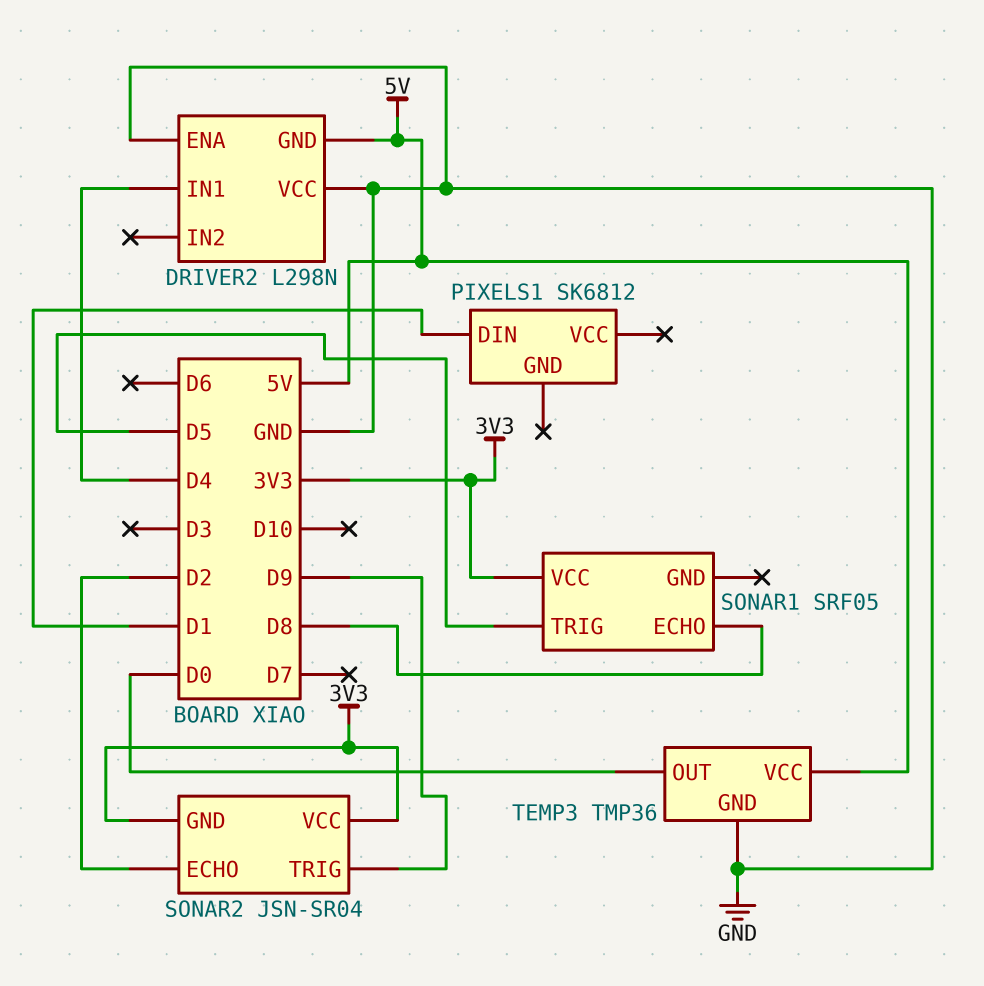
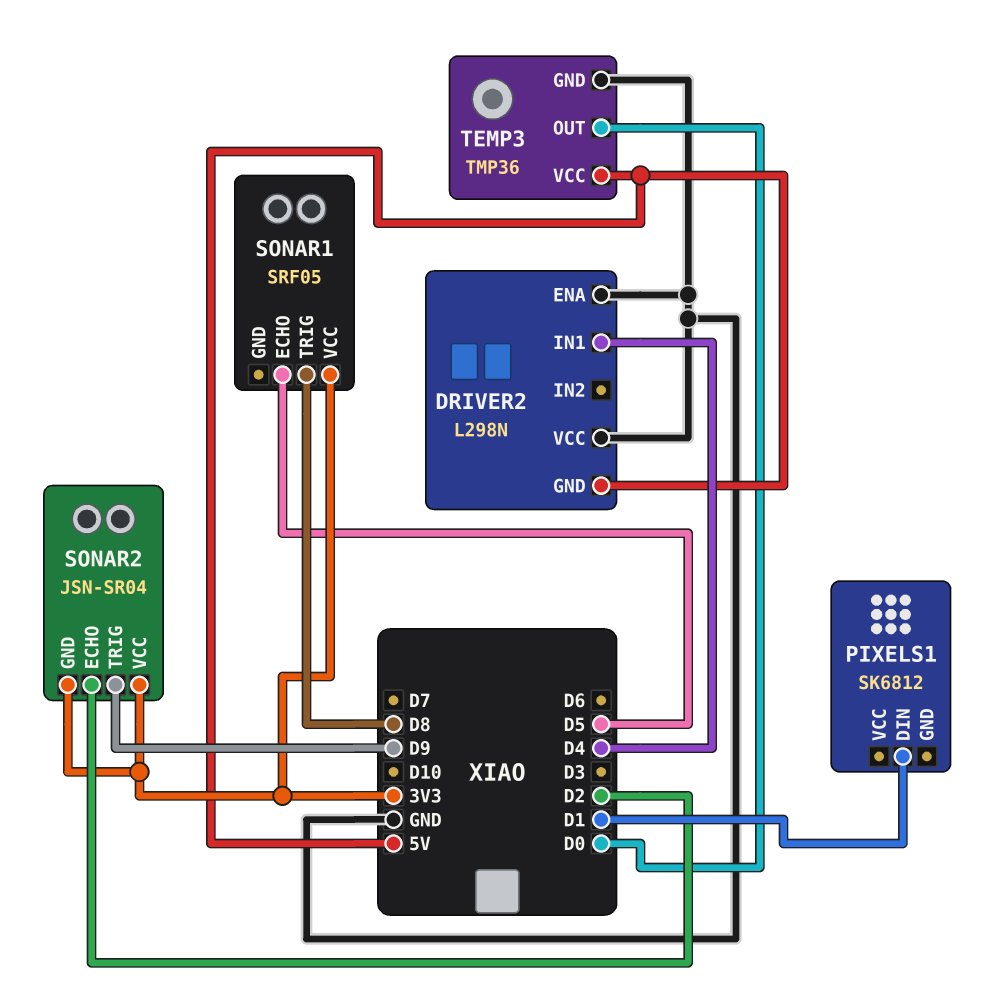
SONAR1 pin ECHO: D8 -> D5
SONAR1 pin TRIG: D5 -> D8

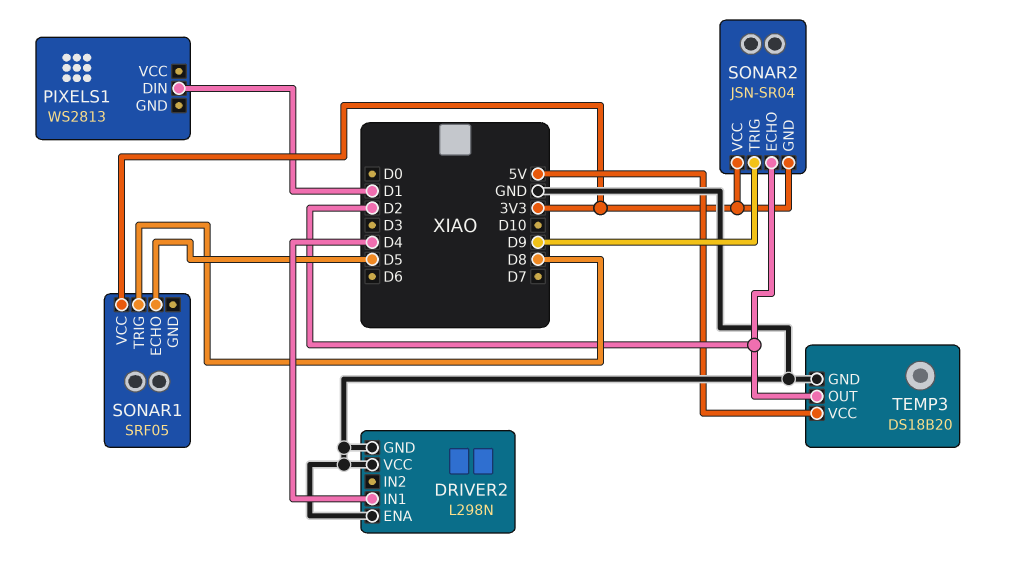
DRIVER2 pin GND: 5V -> GND
PIXELS1: SK6812 -> WS2813
TEMP3: TMP36 -> DS18B20
TEMP3 pin OUT: D0 -> D2

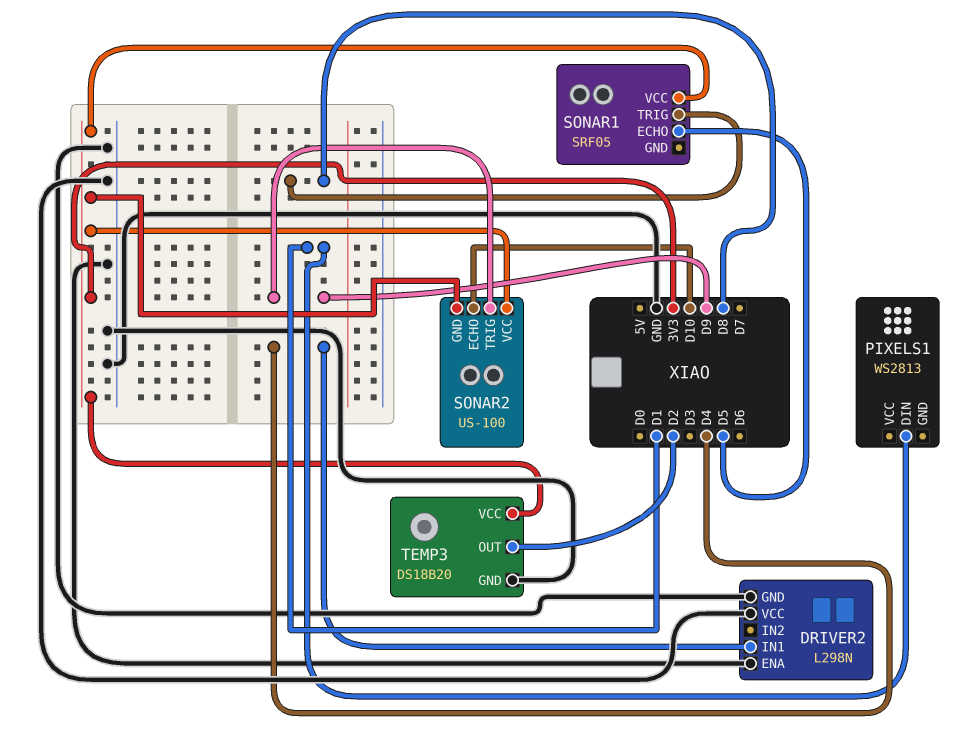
SONAR2: JSN-SR04 -> US-100
SONAR2 pin ECHO: D2 -> D10
TEMP3 pin VCC: 5V -> 3V3

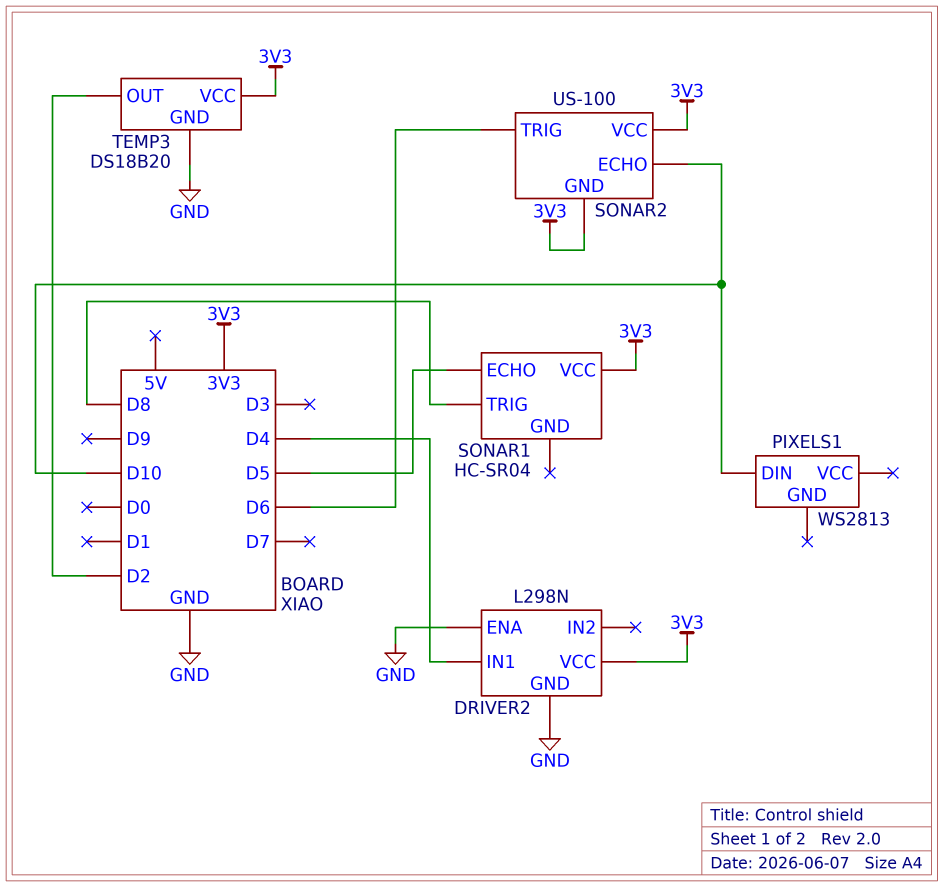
DRIVER2 pin VCC: GND -> 3V3
PIXELS1 pin DIN: D1 -> D10
SONAR1: SRF05 -> HC-SR04
SONAR2 pin TRIG: D9 -> D6

